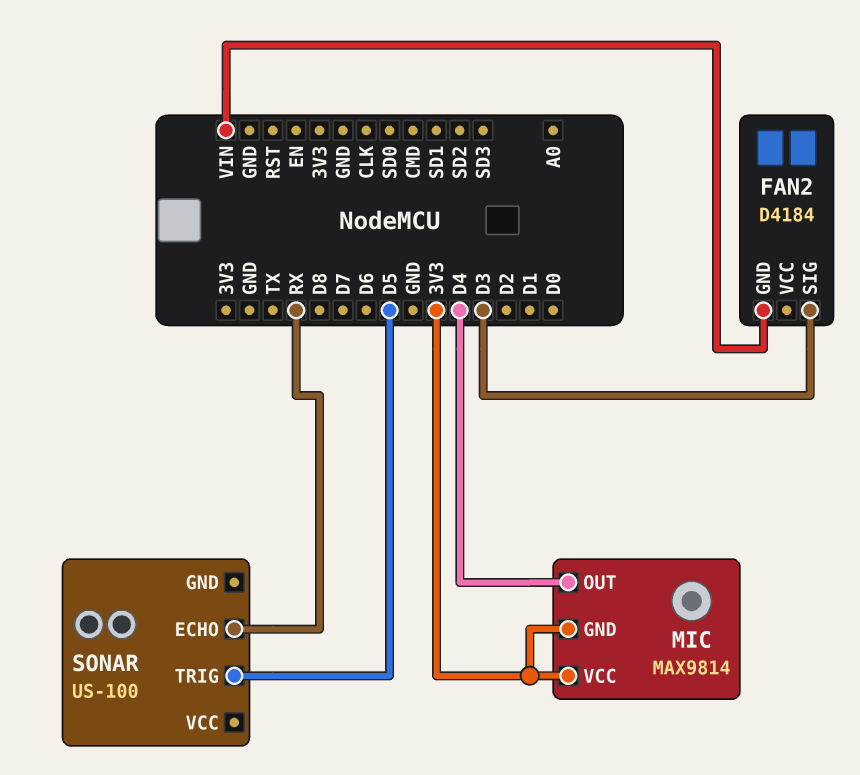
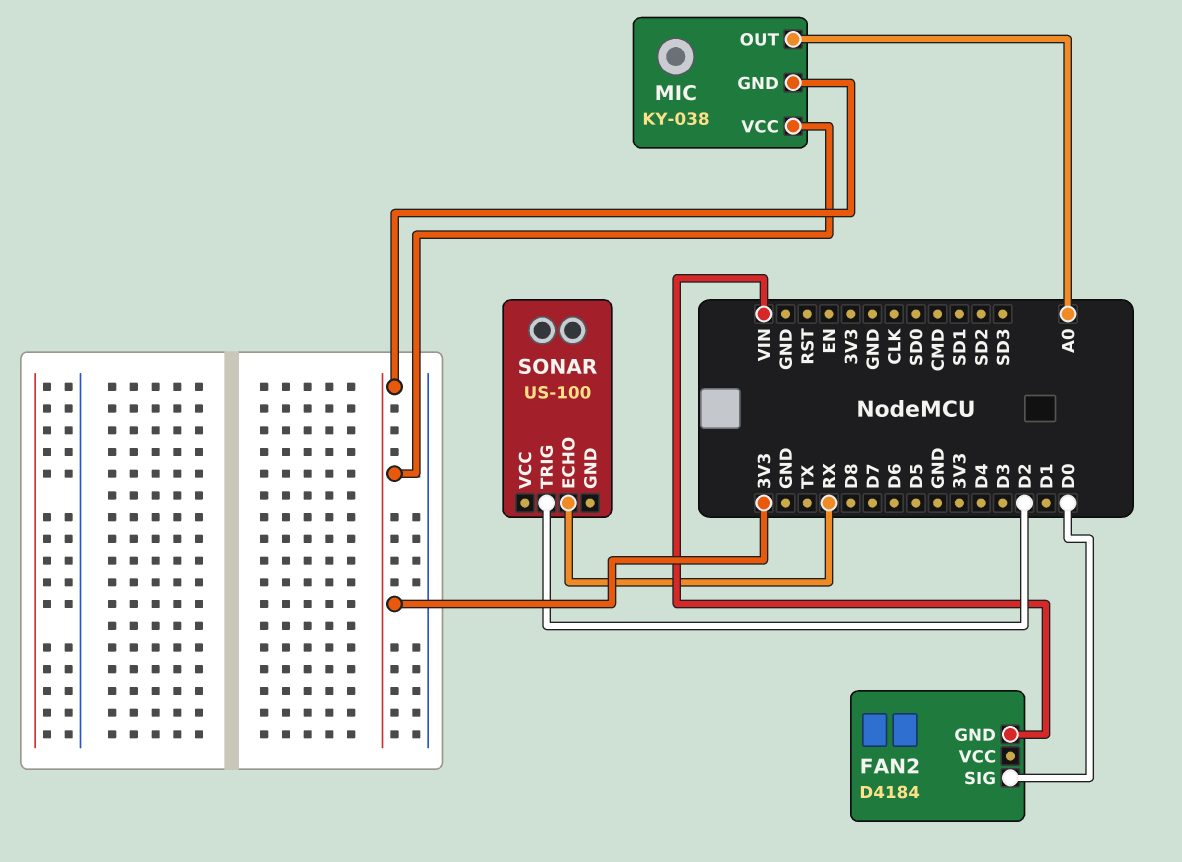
FAN2 pin SIG: D3 -> D0
MIC: MAX9814 -> KY-038
MIC pin OUT: D4 -> A0
SONAR pin TRIG: D5 -> D2

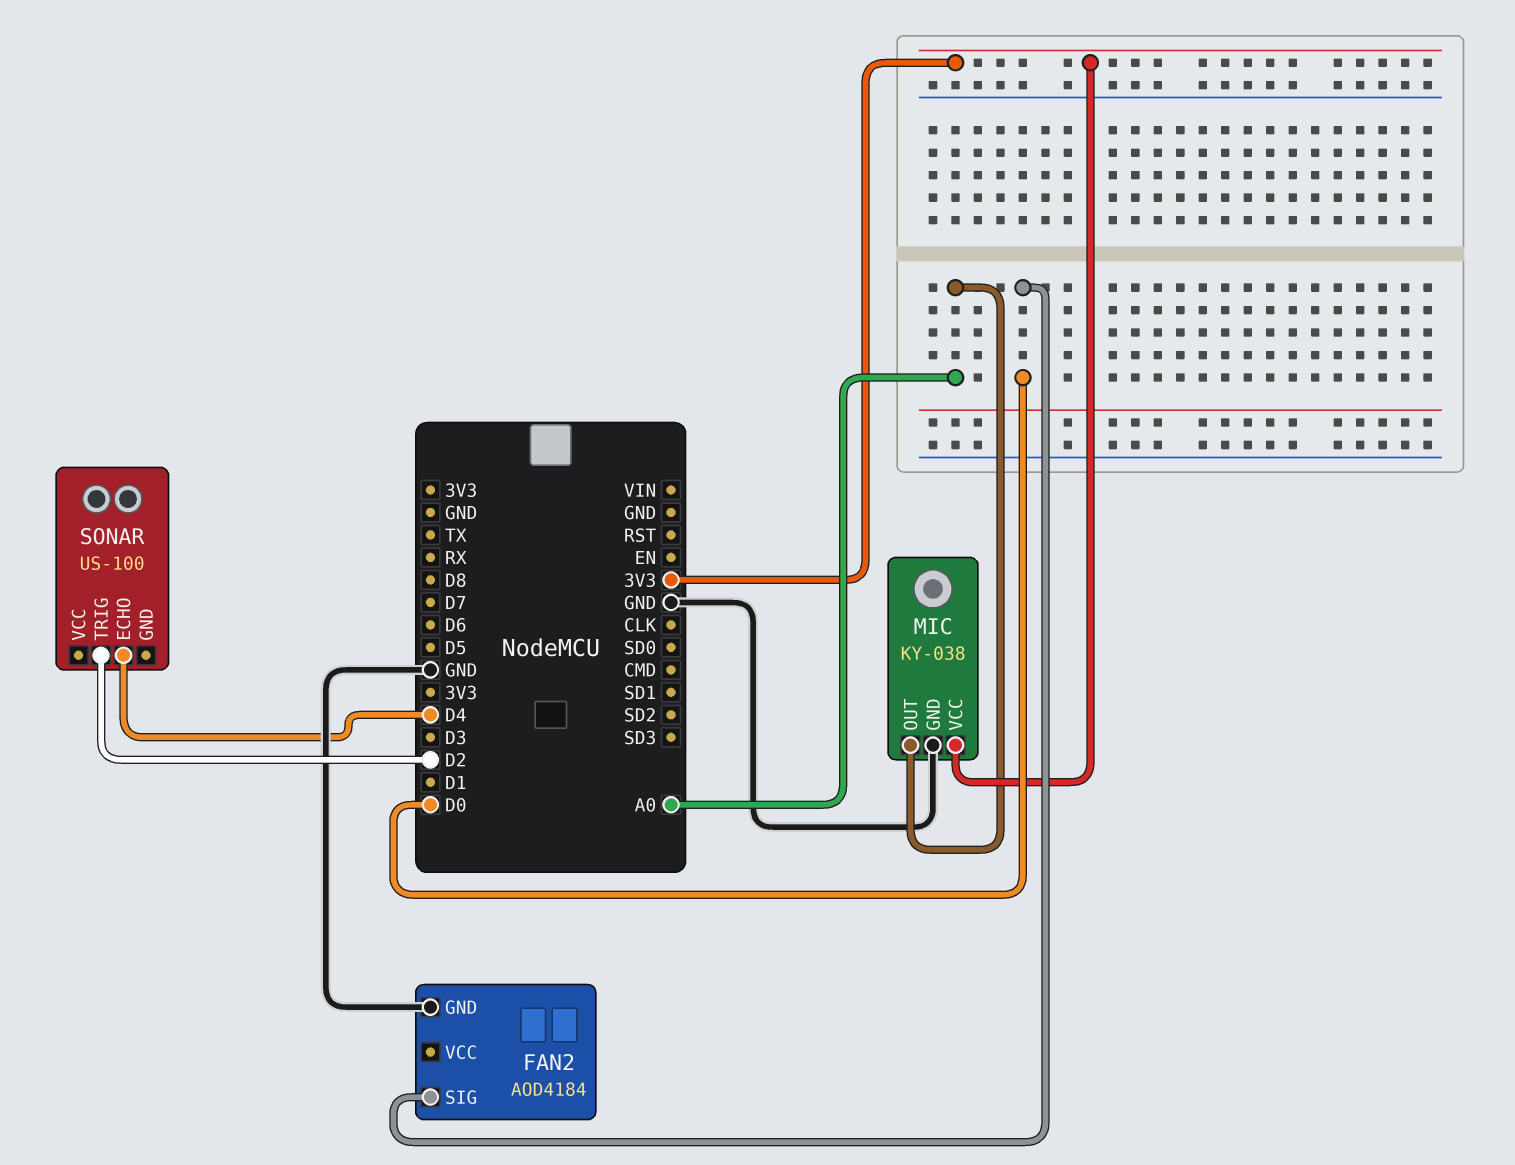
FAN2: D4184 -> AOD4184
FAN2 pin GND: VIN -> GND
MIC pin GND: 3V3 -> GND
SONAR pin ECHO: RX -> D4

